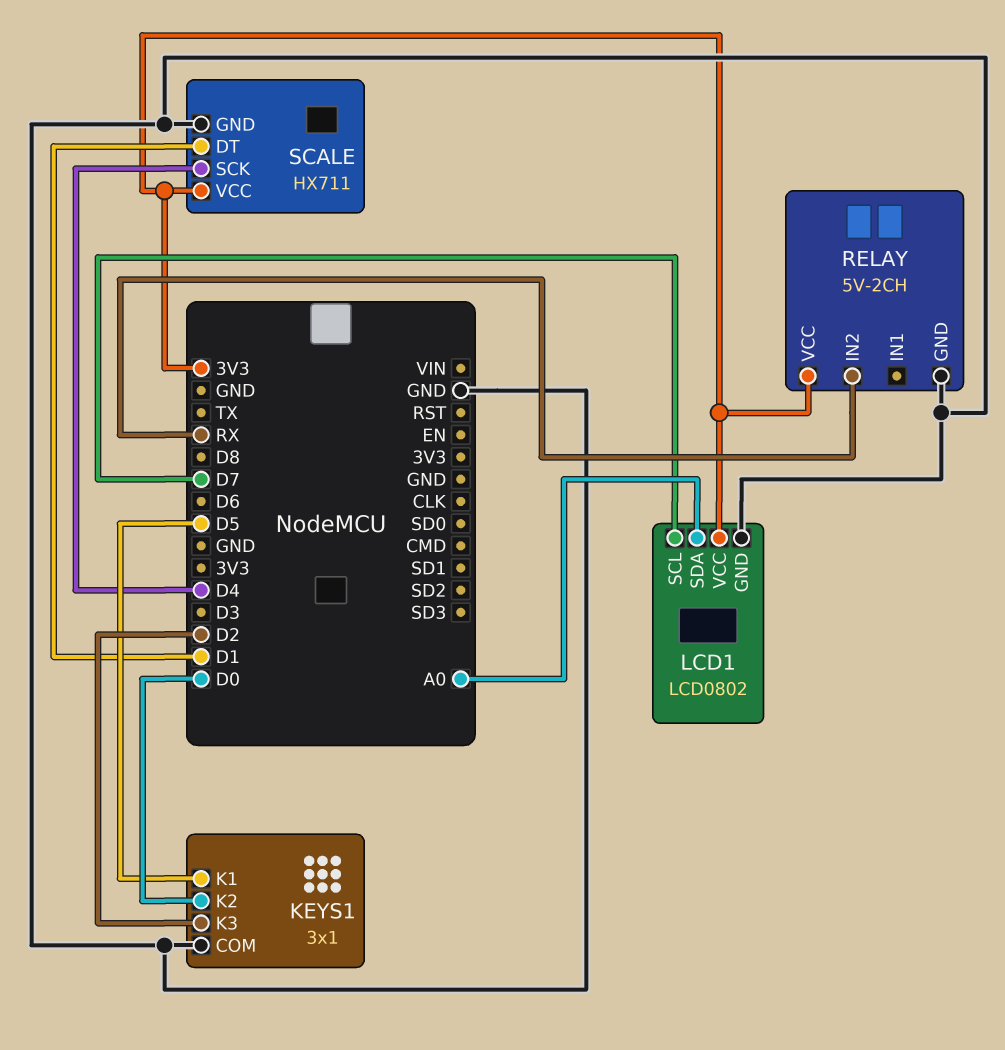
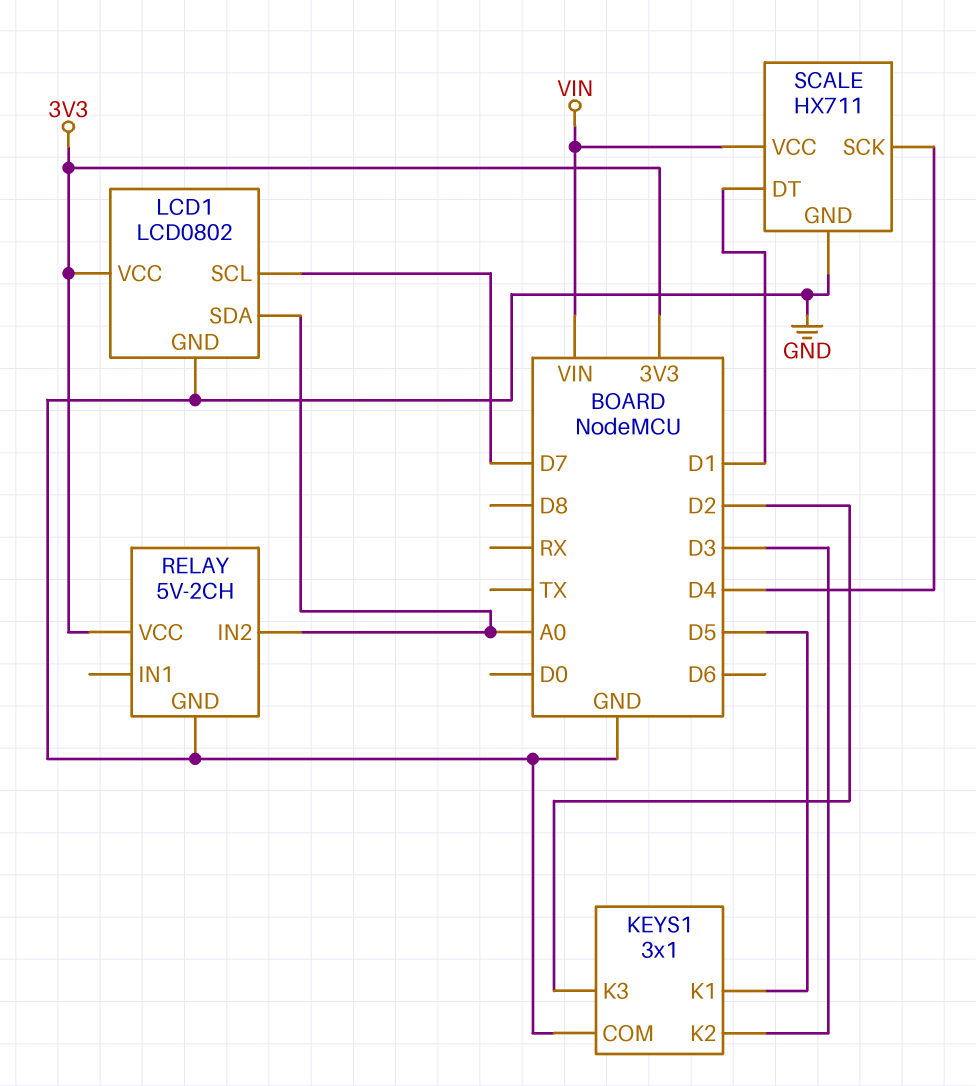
KEYS1 pin K2: D0 -> D3
RELAY pin IN2: RX -> A0
SCALE pin VCC: 3V3 -> VIN

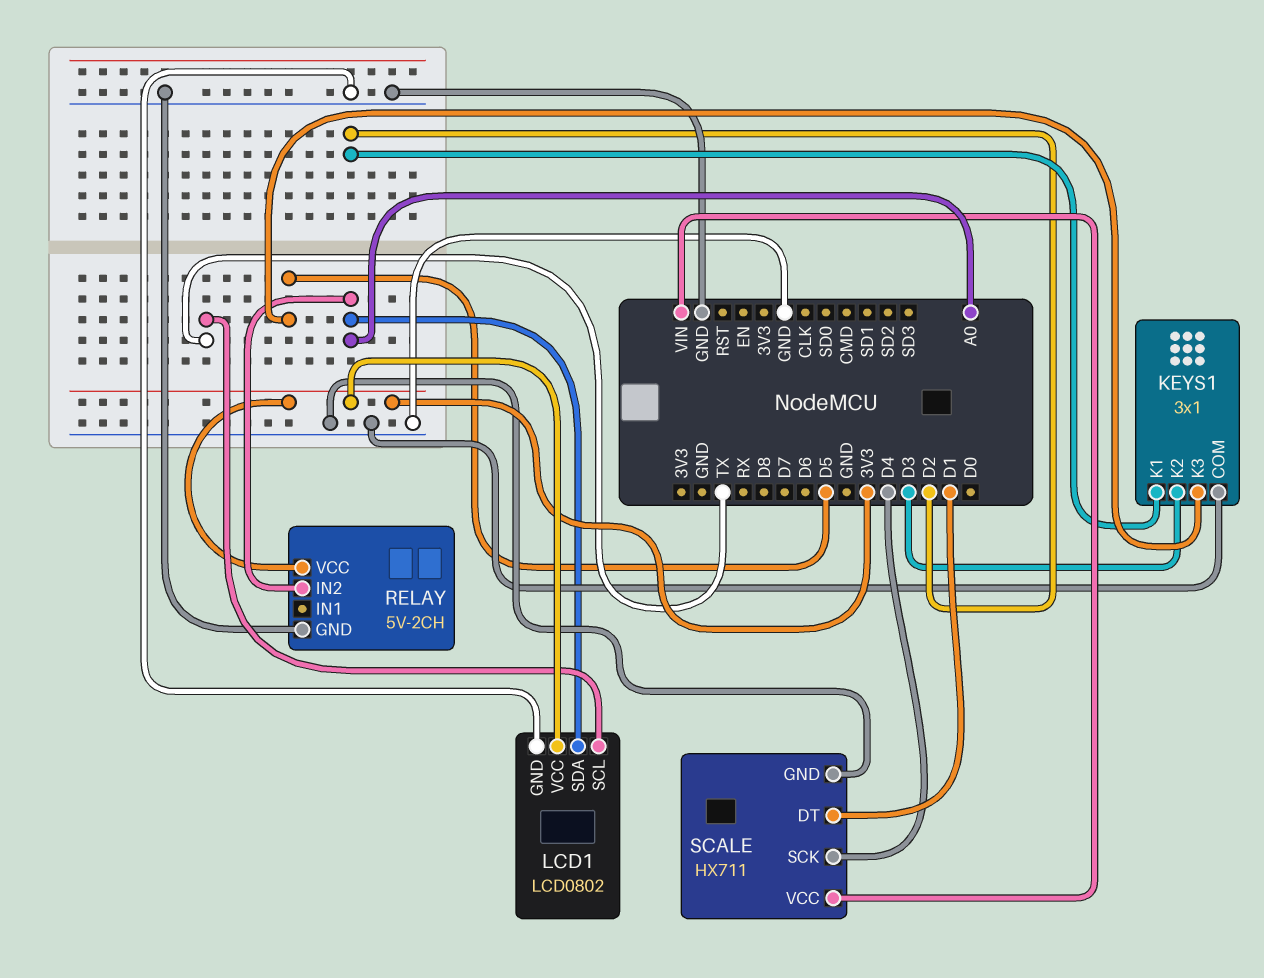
KEYS1 pin K1: D5 -> D2
KEYS1 pin K3: D2 -> D5
LCD1 pin SCL: D7 -> TX

